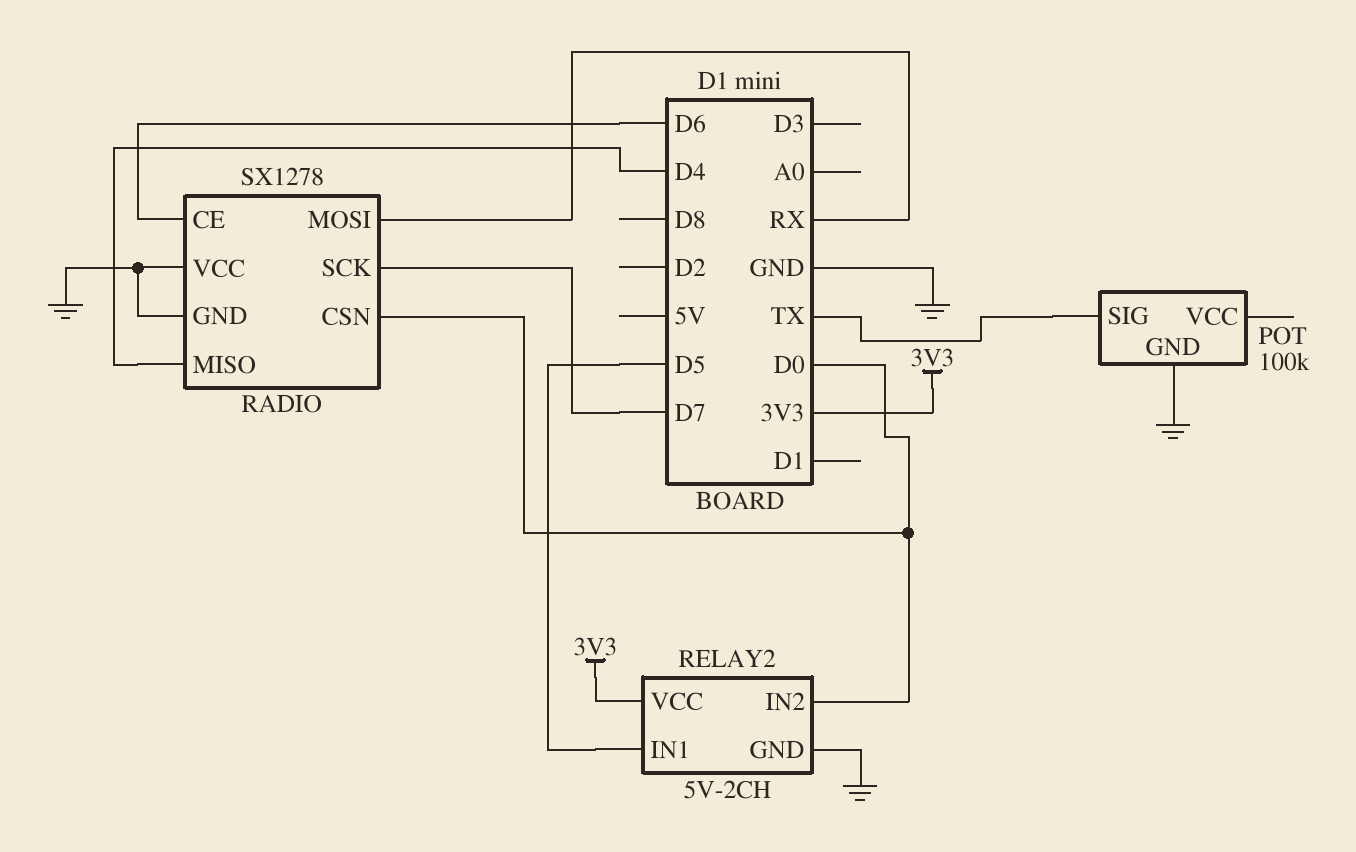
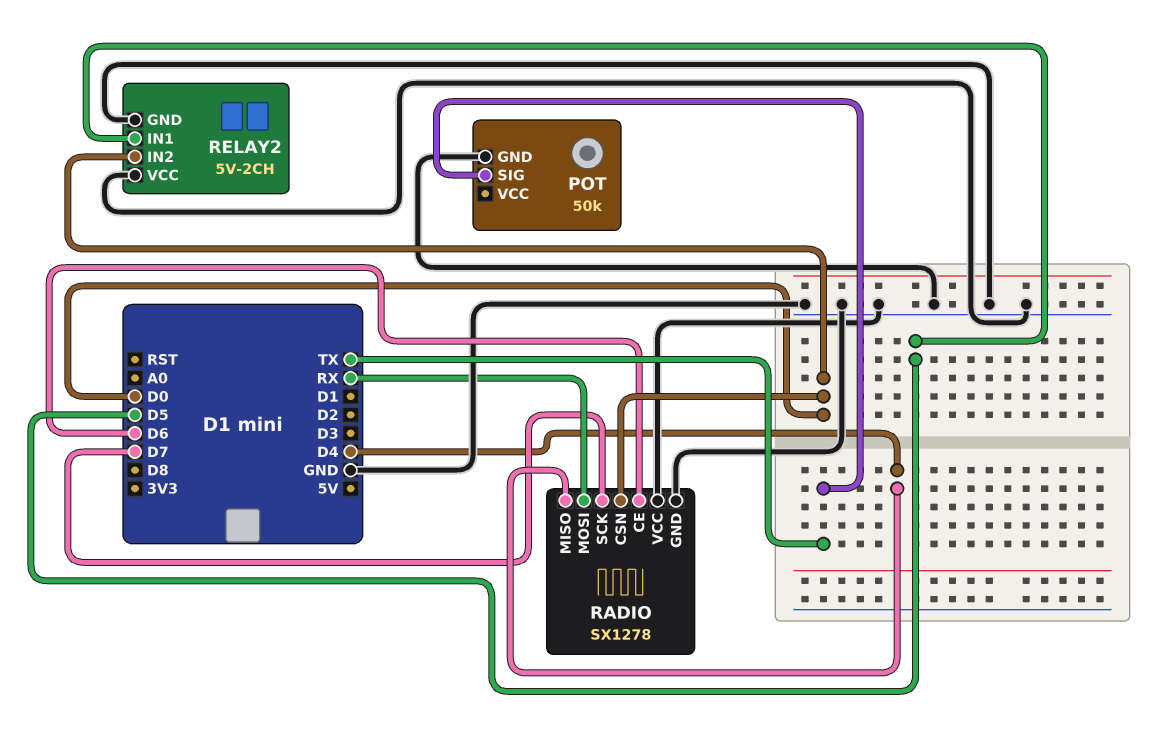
POT: 100k -> 50k
RELAY2 pin VCC: 3V3 -> GND

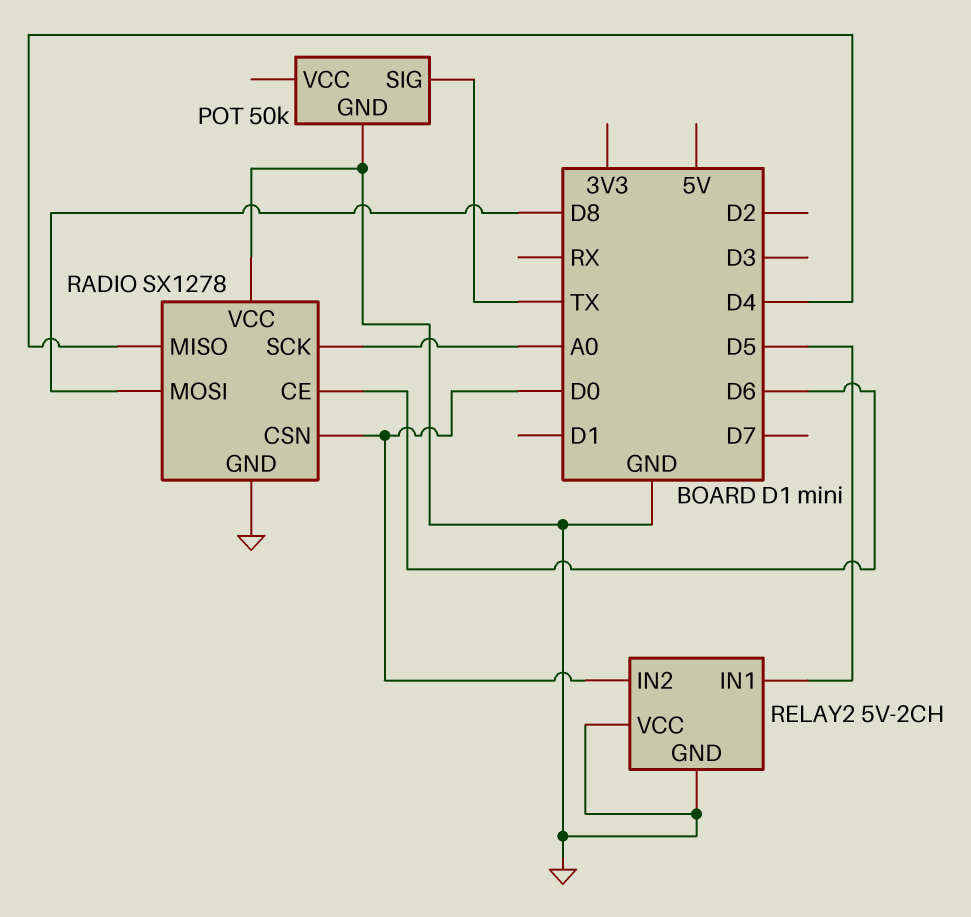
RADIO pin MOSI: RX -> D8
RADIO pin SCK: D7 -> A0

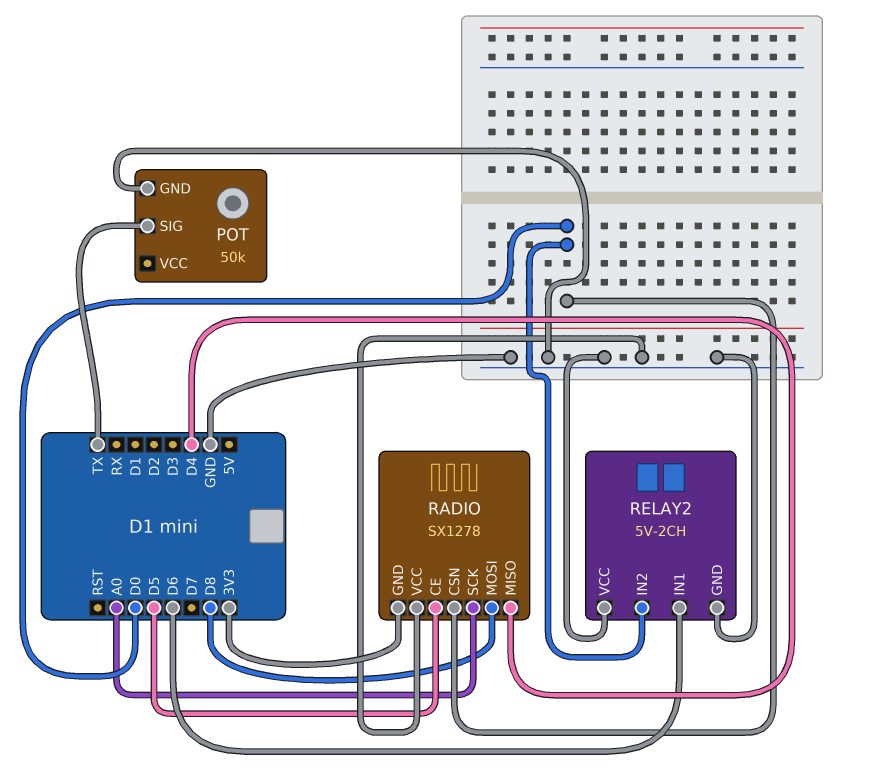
RADIO pin CE: D6 -> D5
RADIO pin GND: GND -> 3V3
RELAY2 pin IN1: D5 -> D6

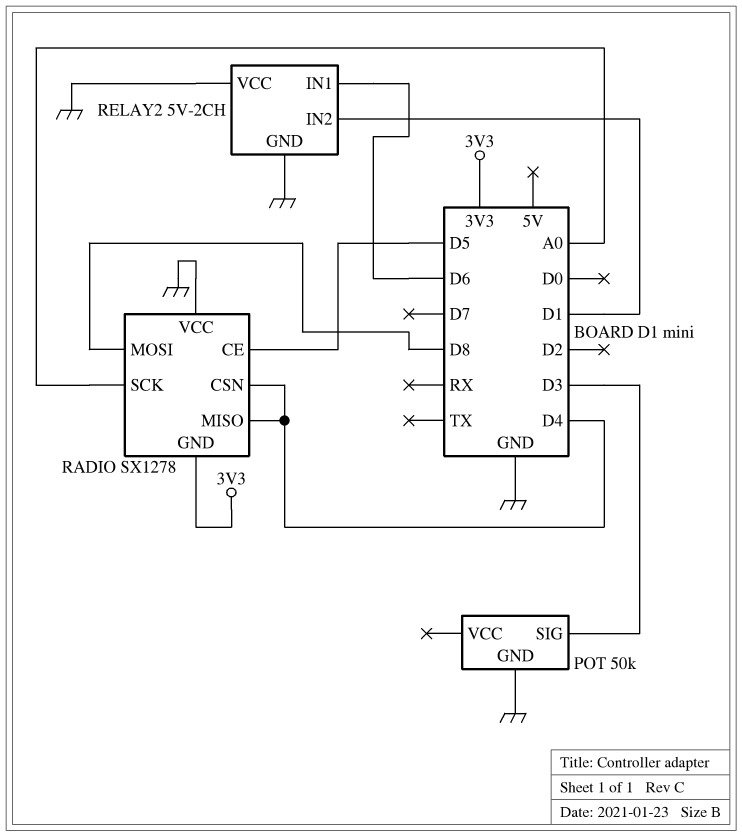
POT pin SIG: TX -> D3
RADIO pin CSN: D0 -> D4
RELAY2 pin IN2: D0 -> D1

